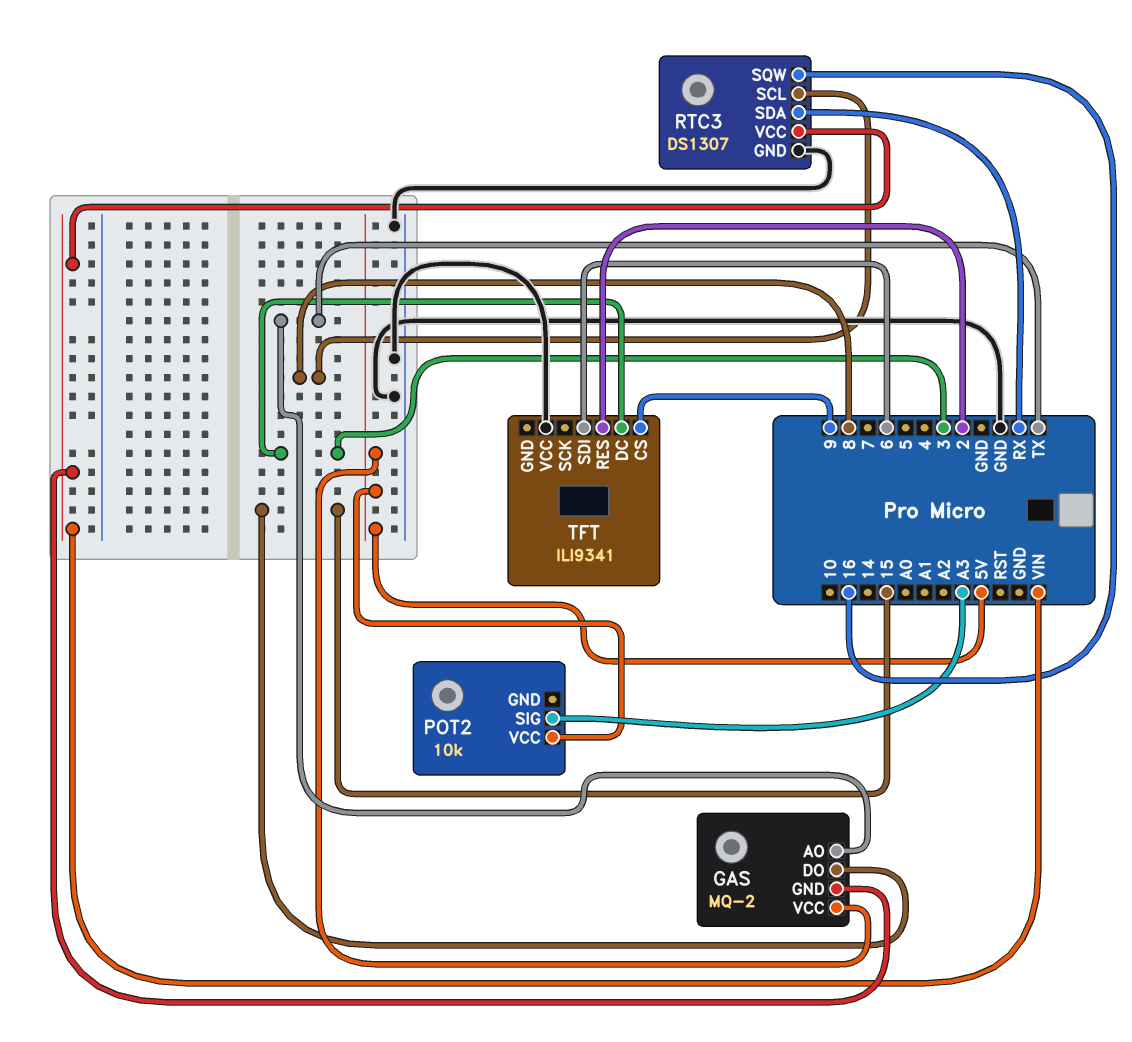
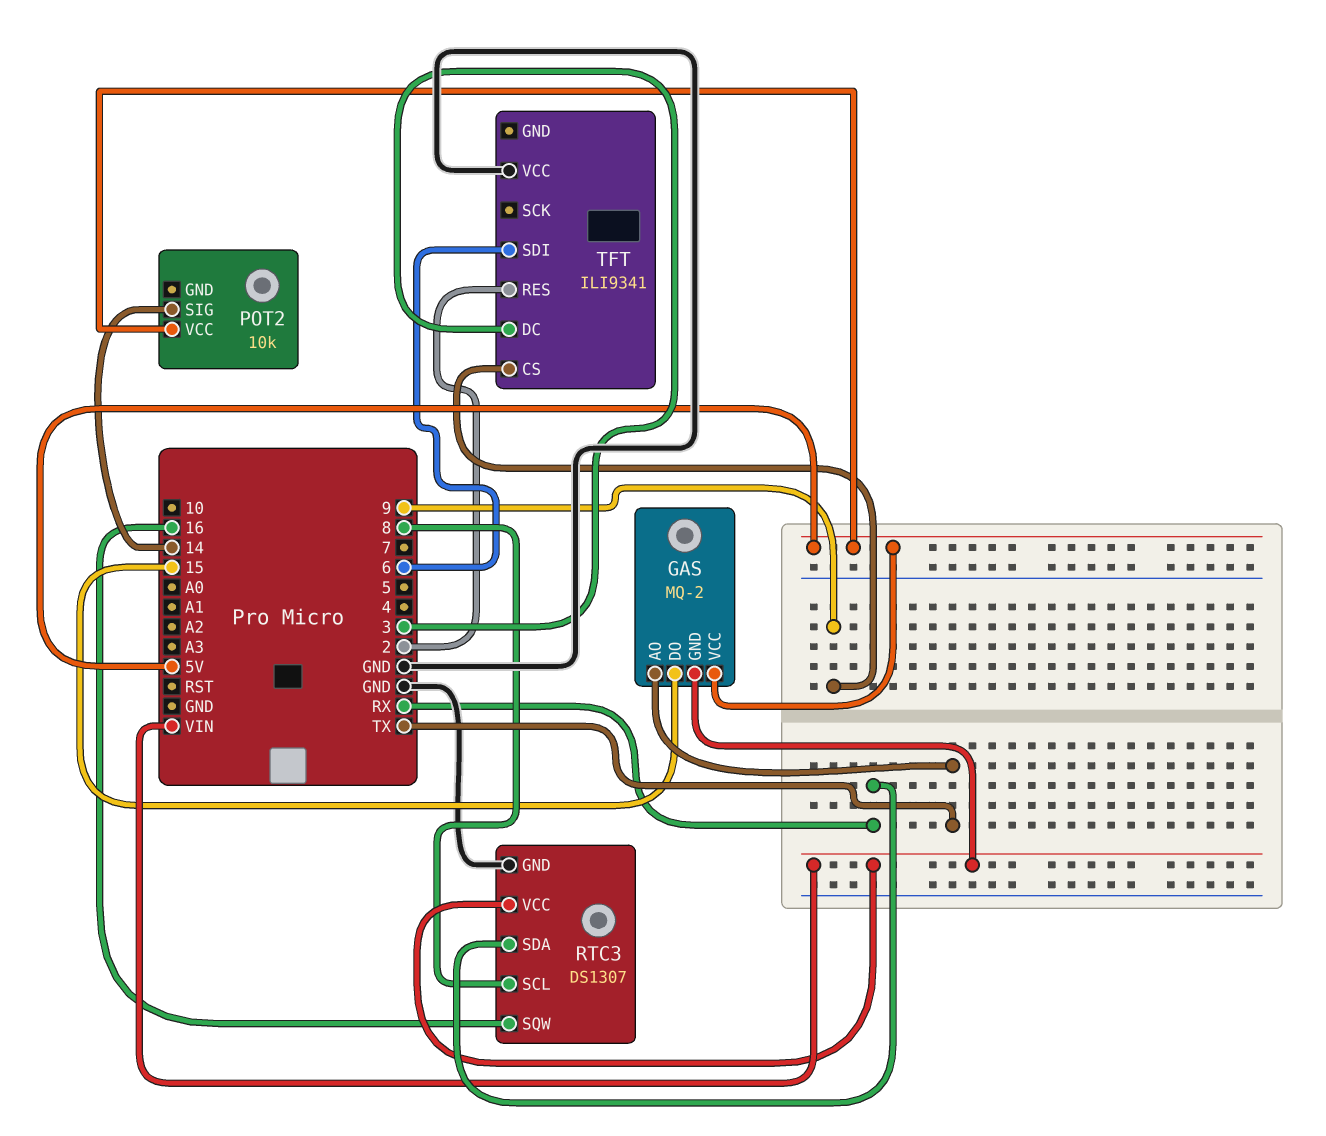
POT2 pin SIG: A3 -> 14

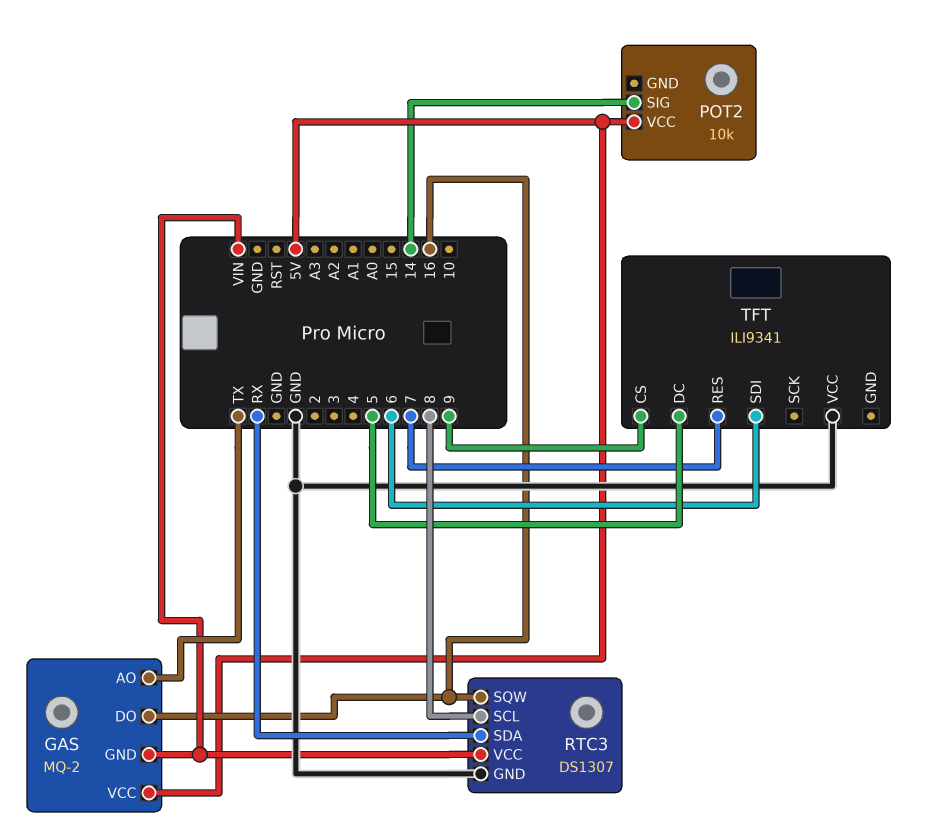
GAS pin DO: 15 -> 16
TFT pin DC: 3 -> 5
TFT pin RES: 2 -> 7

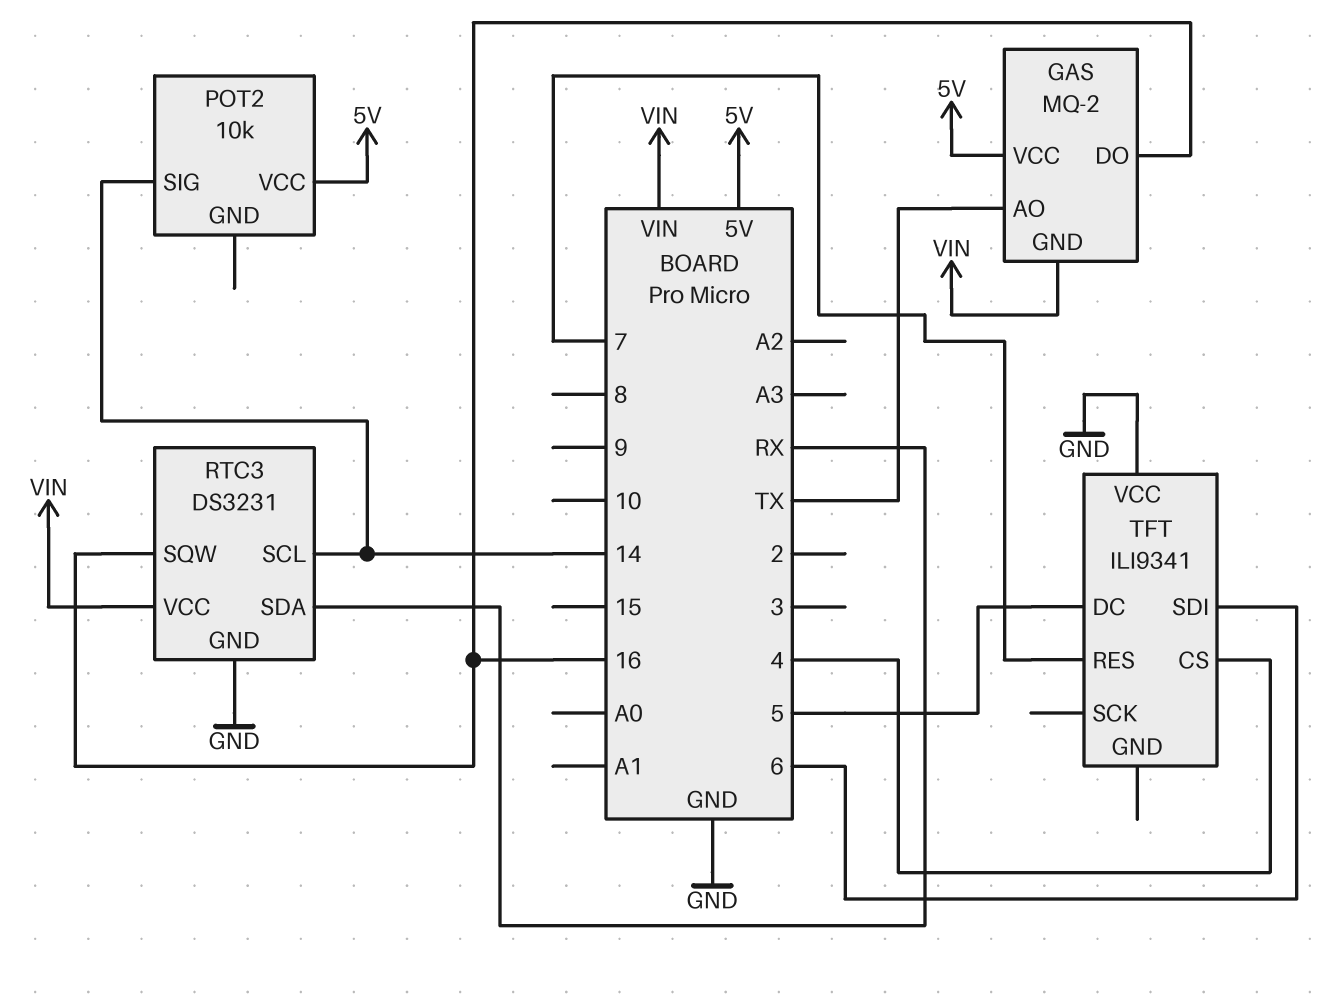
RTC3: DS1307 -> DS3231
RTC3 pin SCL: 8 -> 14
TFT pin CS: 9 -> 4

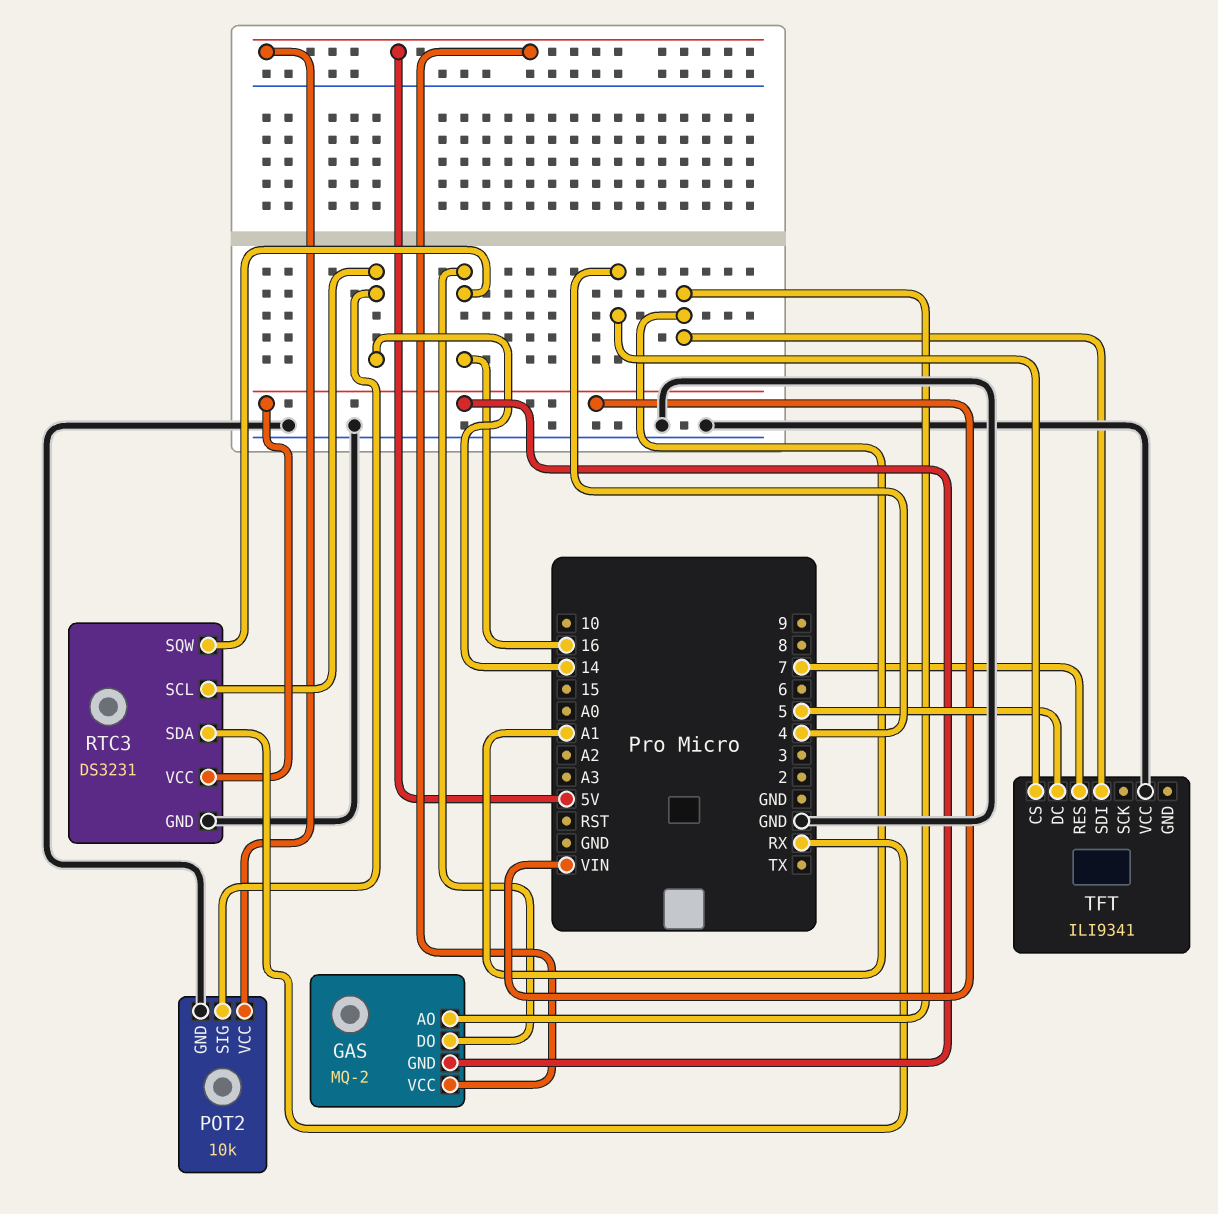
GAS pin AO: TX -> A1
POT2 pin GND: none -> GND
TFT pin SDI: 6 -> A1

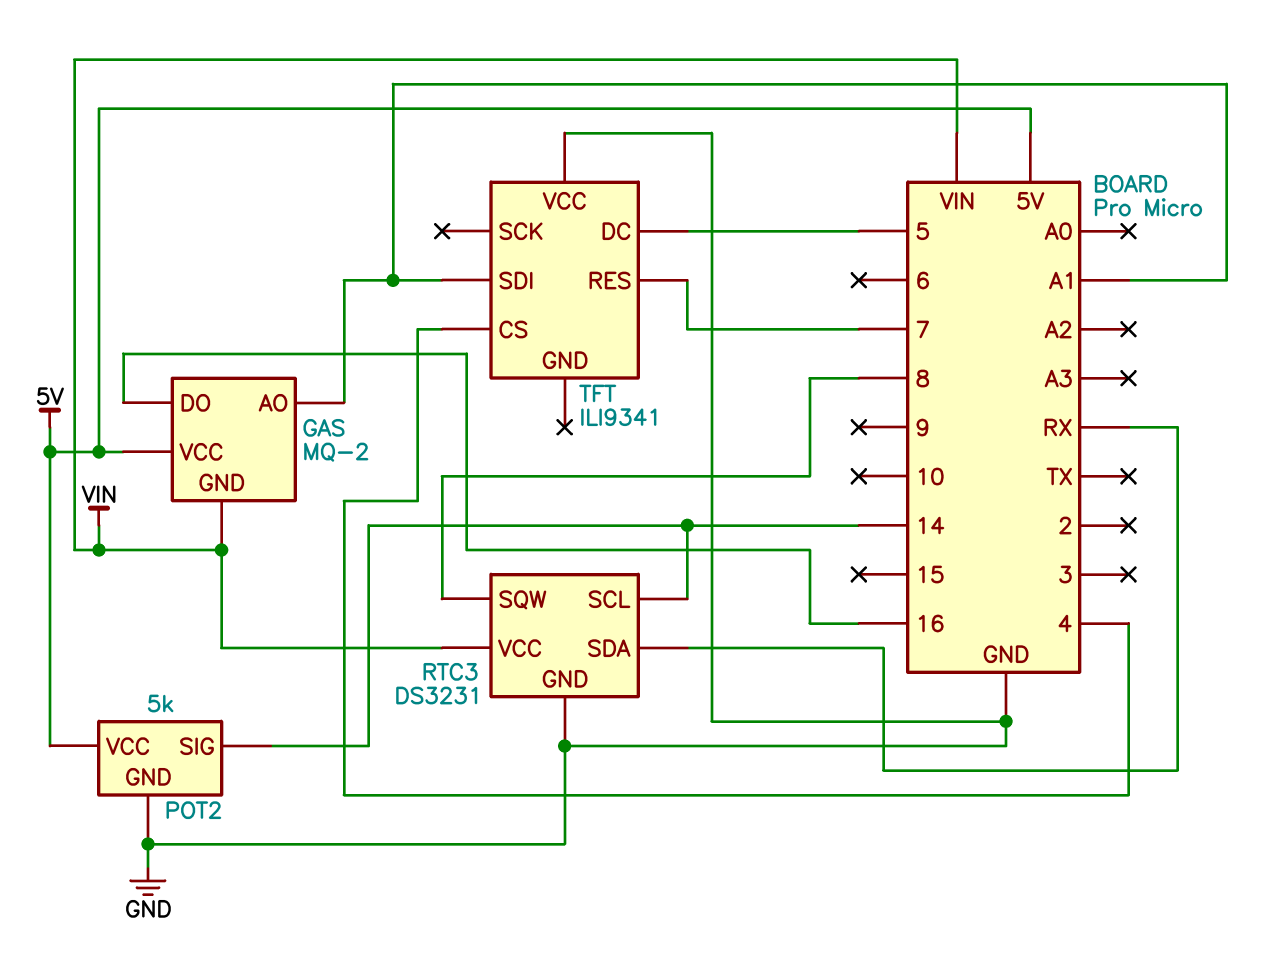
POT2: 10k -> 5k
RTC3 pin SQW: 16 -> 8

